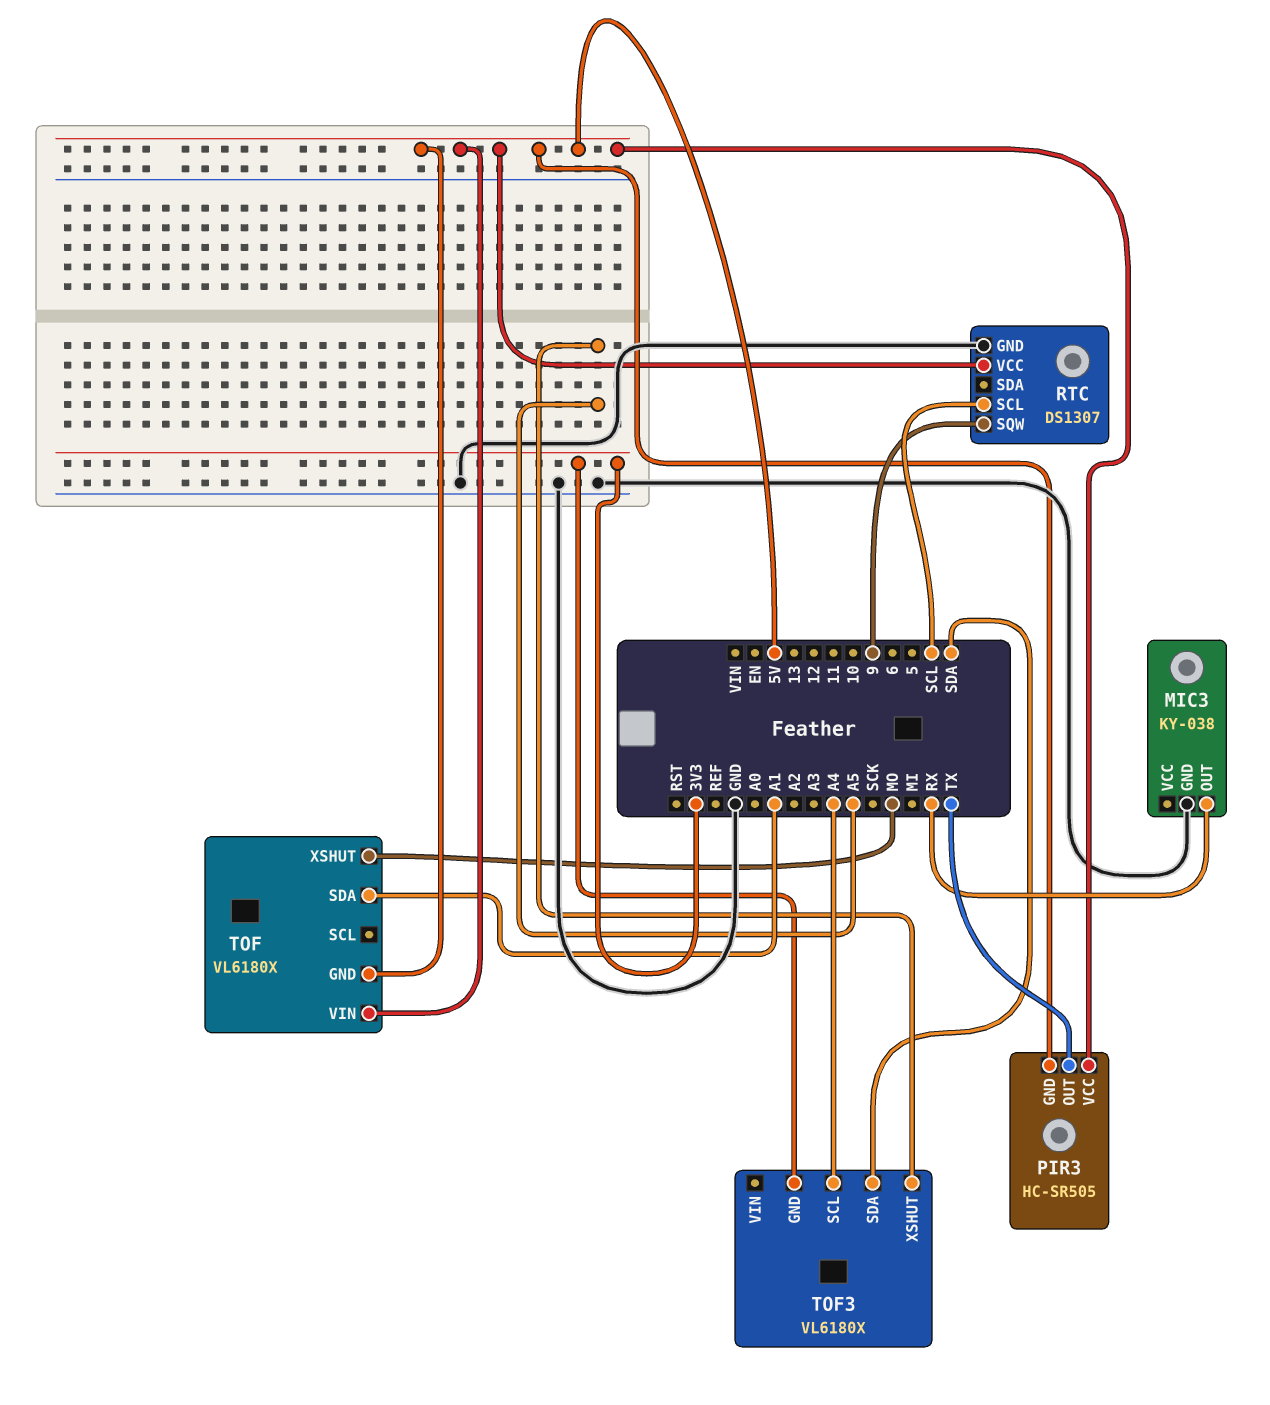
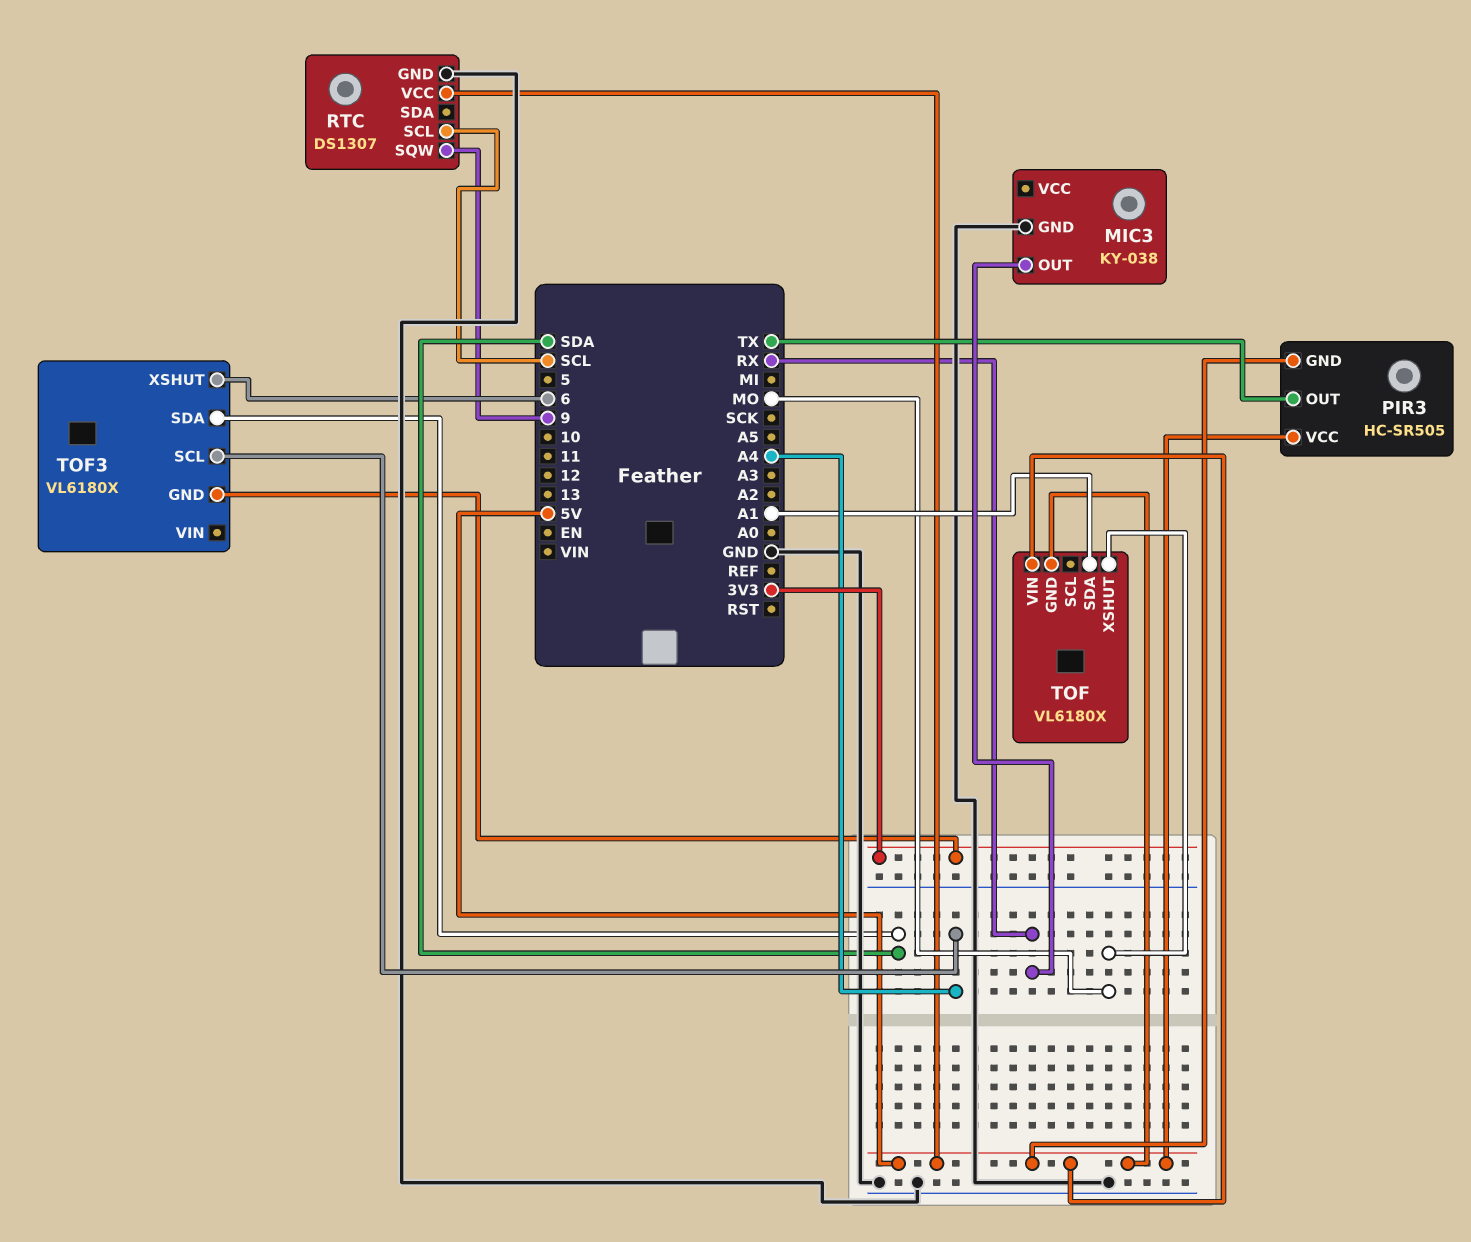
TOF3 pin XSHUT: A5 -> 6

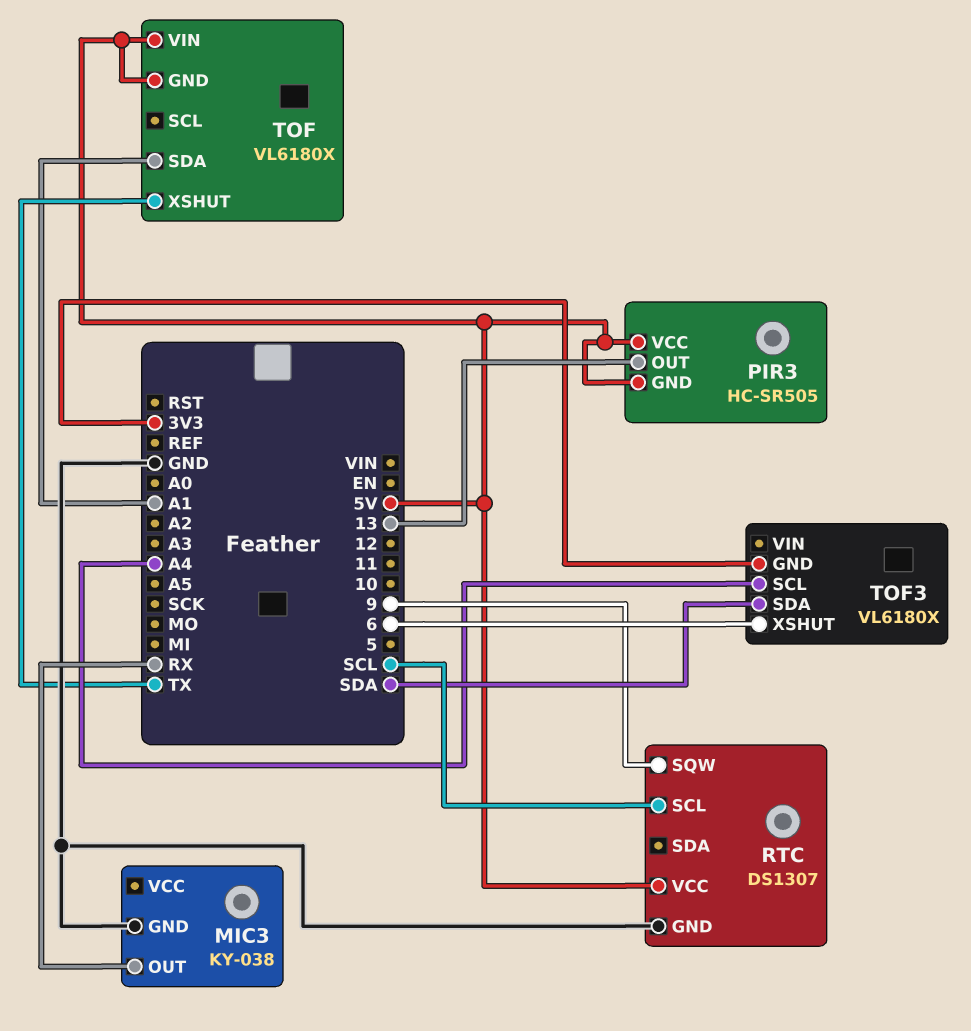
PIR3 pin OUT: TX -> 13
TOF pin XSHUT: MO -> TX

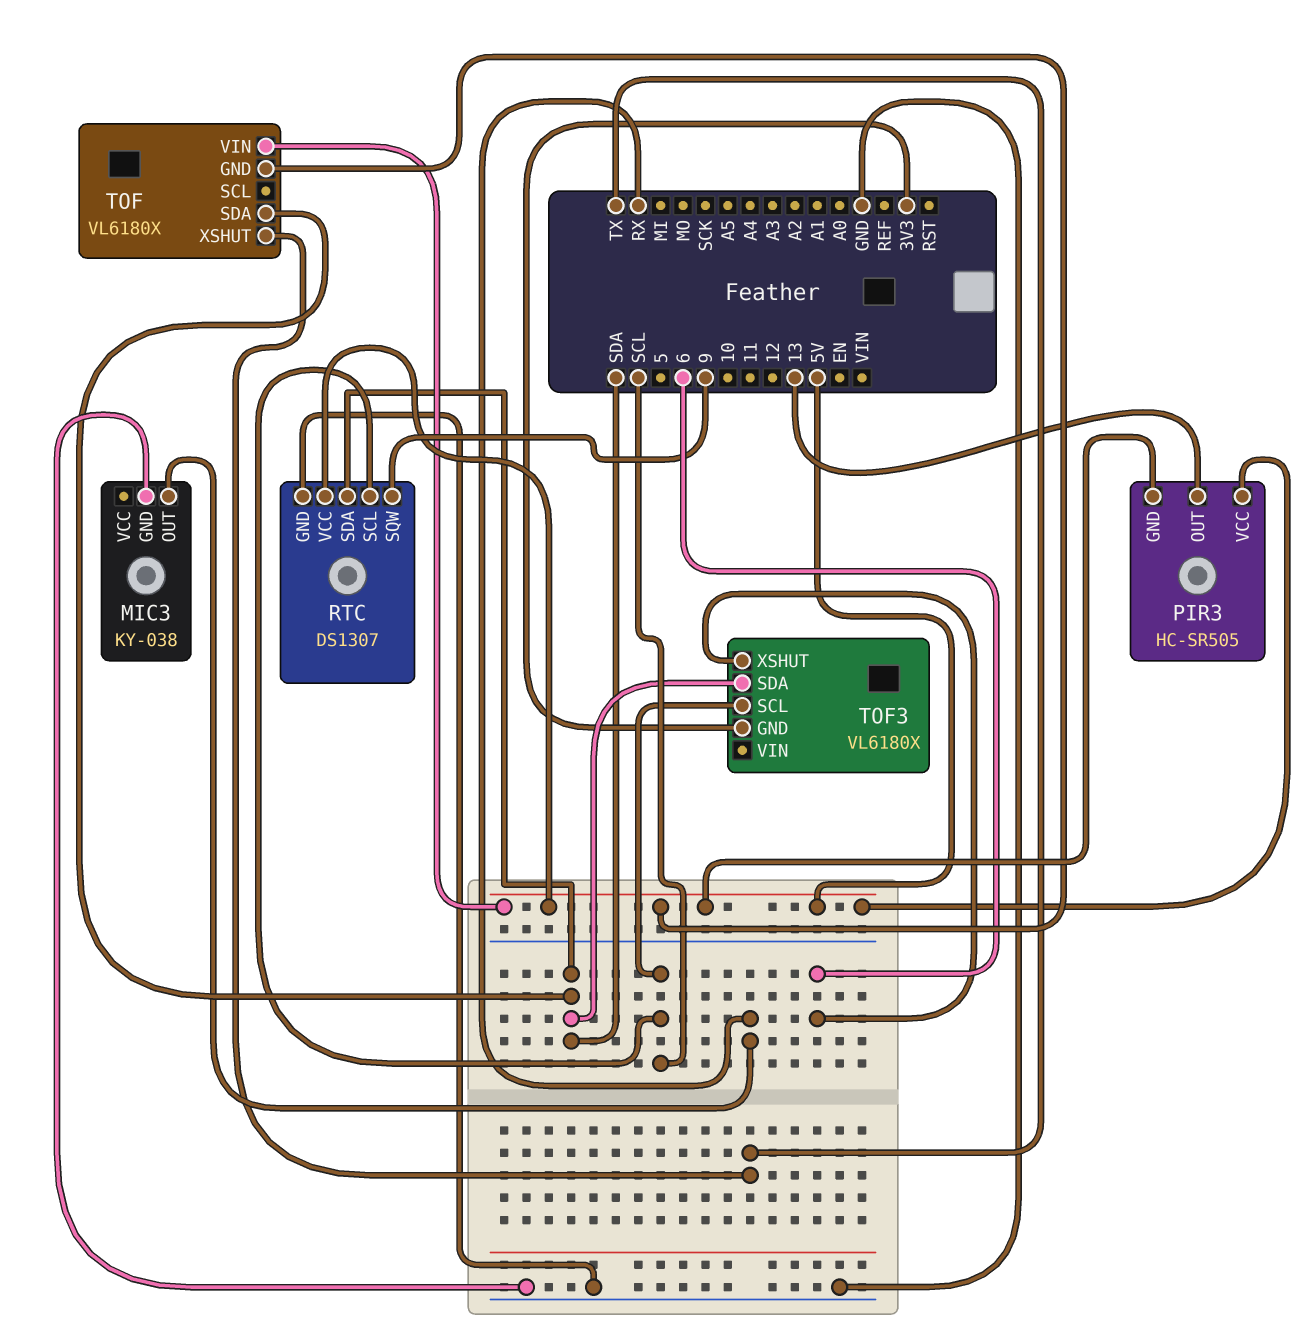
RTC pin SDA: none -> SDA
TOF pin SDA: A1 -> SDA
TOF3 pin SCL: A4 -> SCL

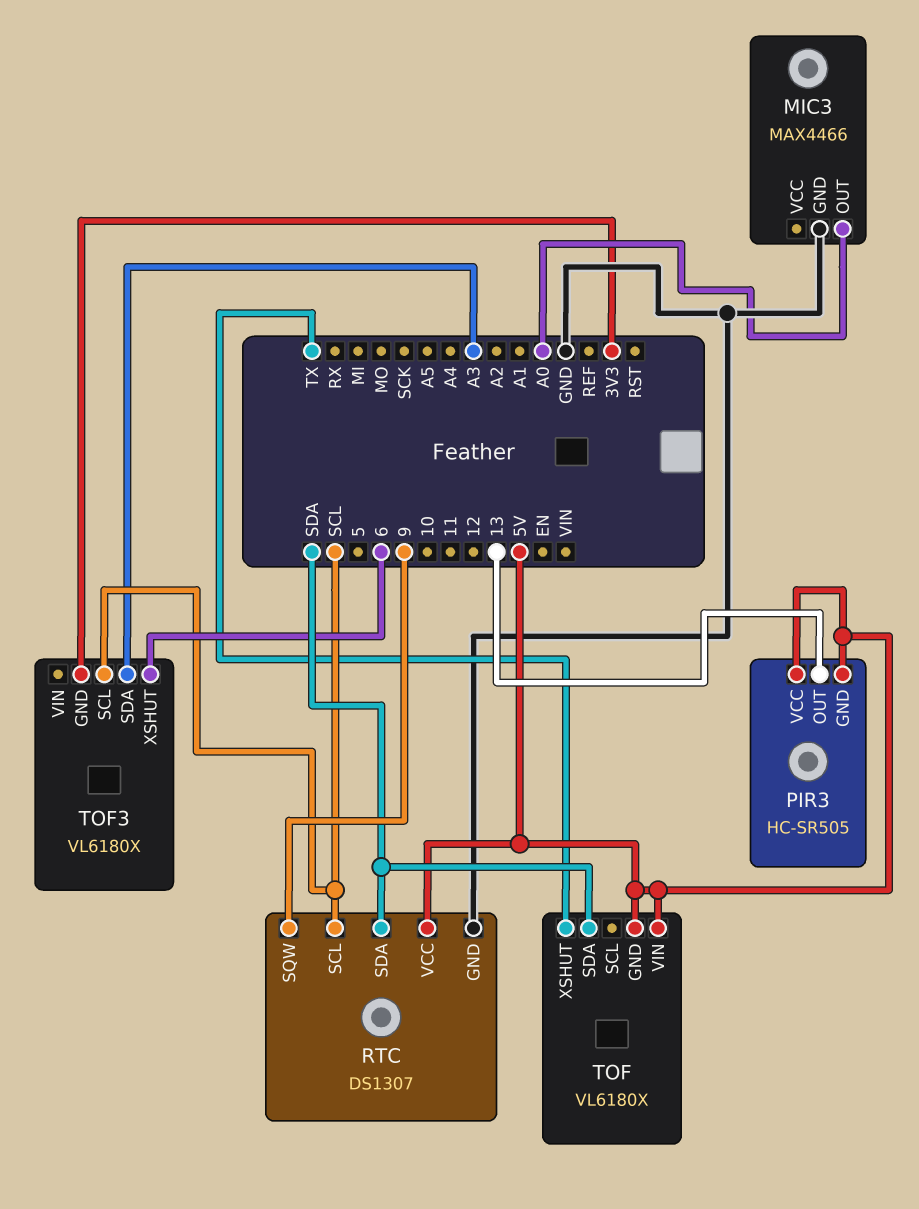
MIC3: KY-038 -> MAX4466
MIC3 pin OUT: RX -> A0
TOF3 pin SDA: SDA -> A3

